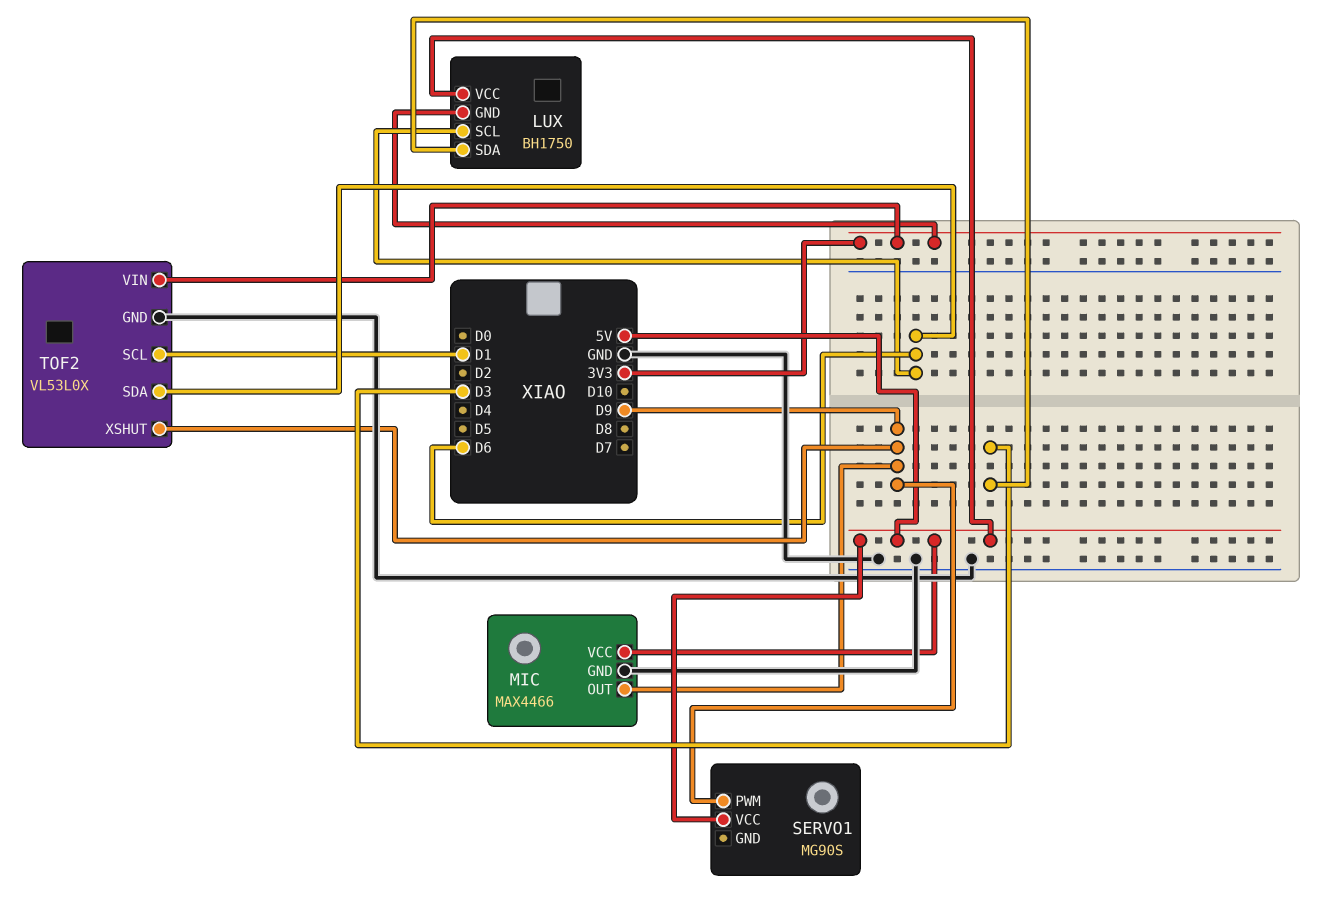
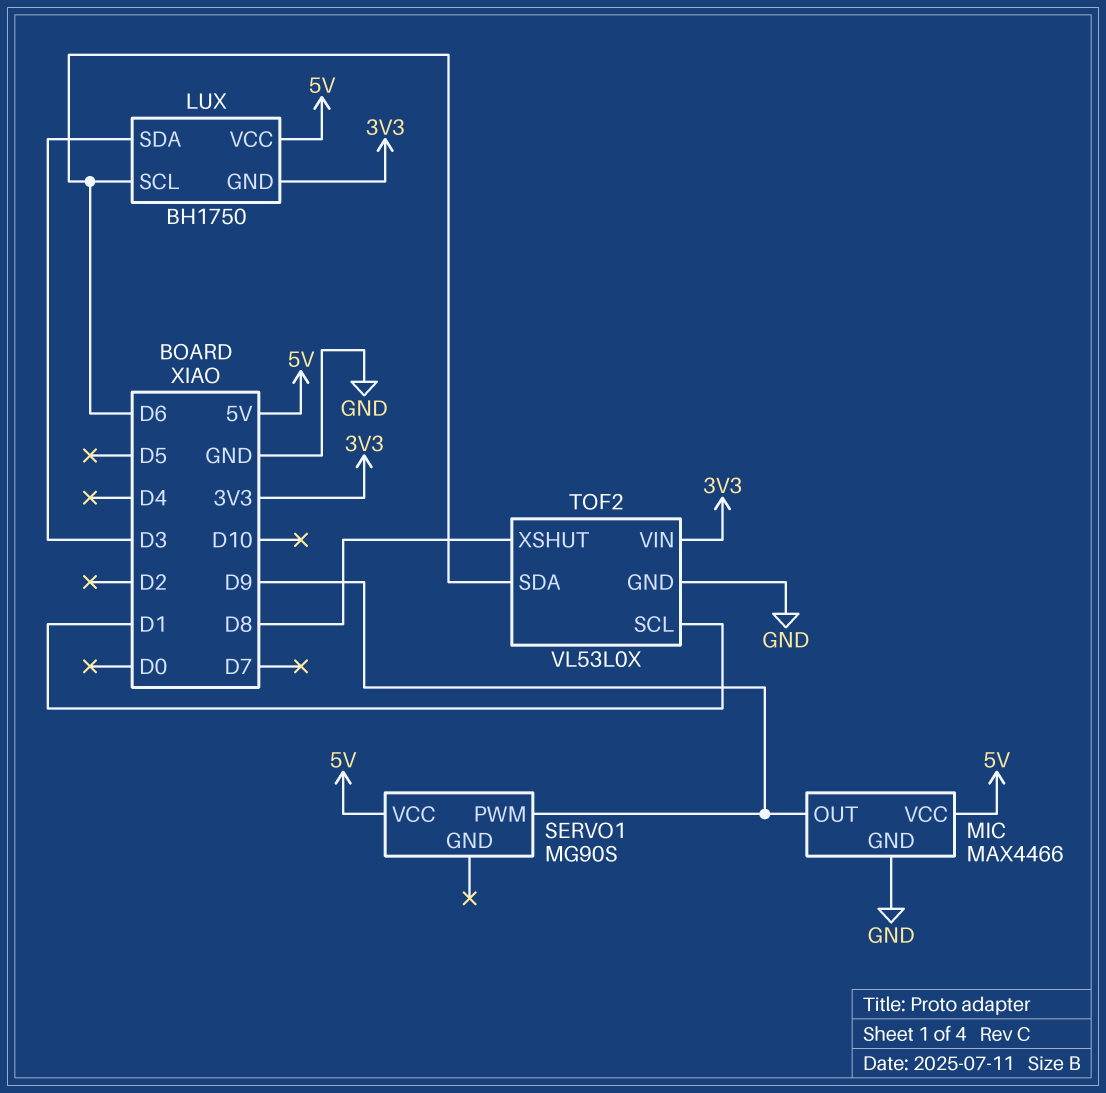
TOF2 pin XSHUT: D9 -> D8

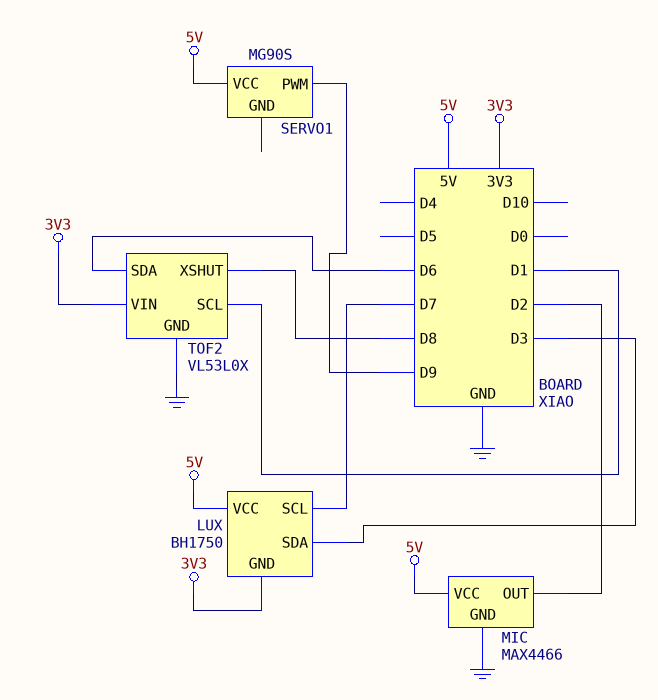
LUX pin SCL: D6 -> D7
MIC pin OUT: D9 -> D2

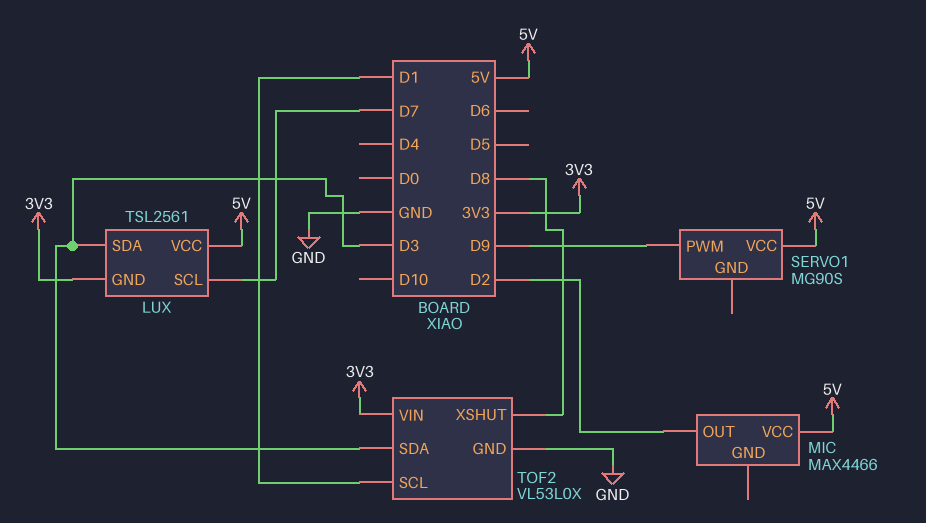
LUX: BH1750 -> TSL2561
MIC pin GND: GND -> none
TOF2 pin SDA: D6 -> D3

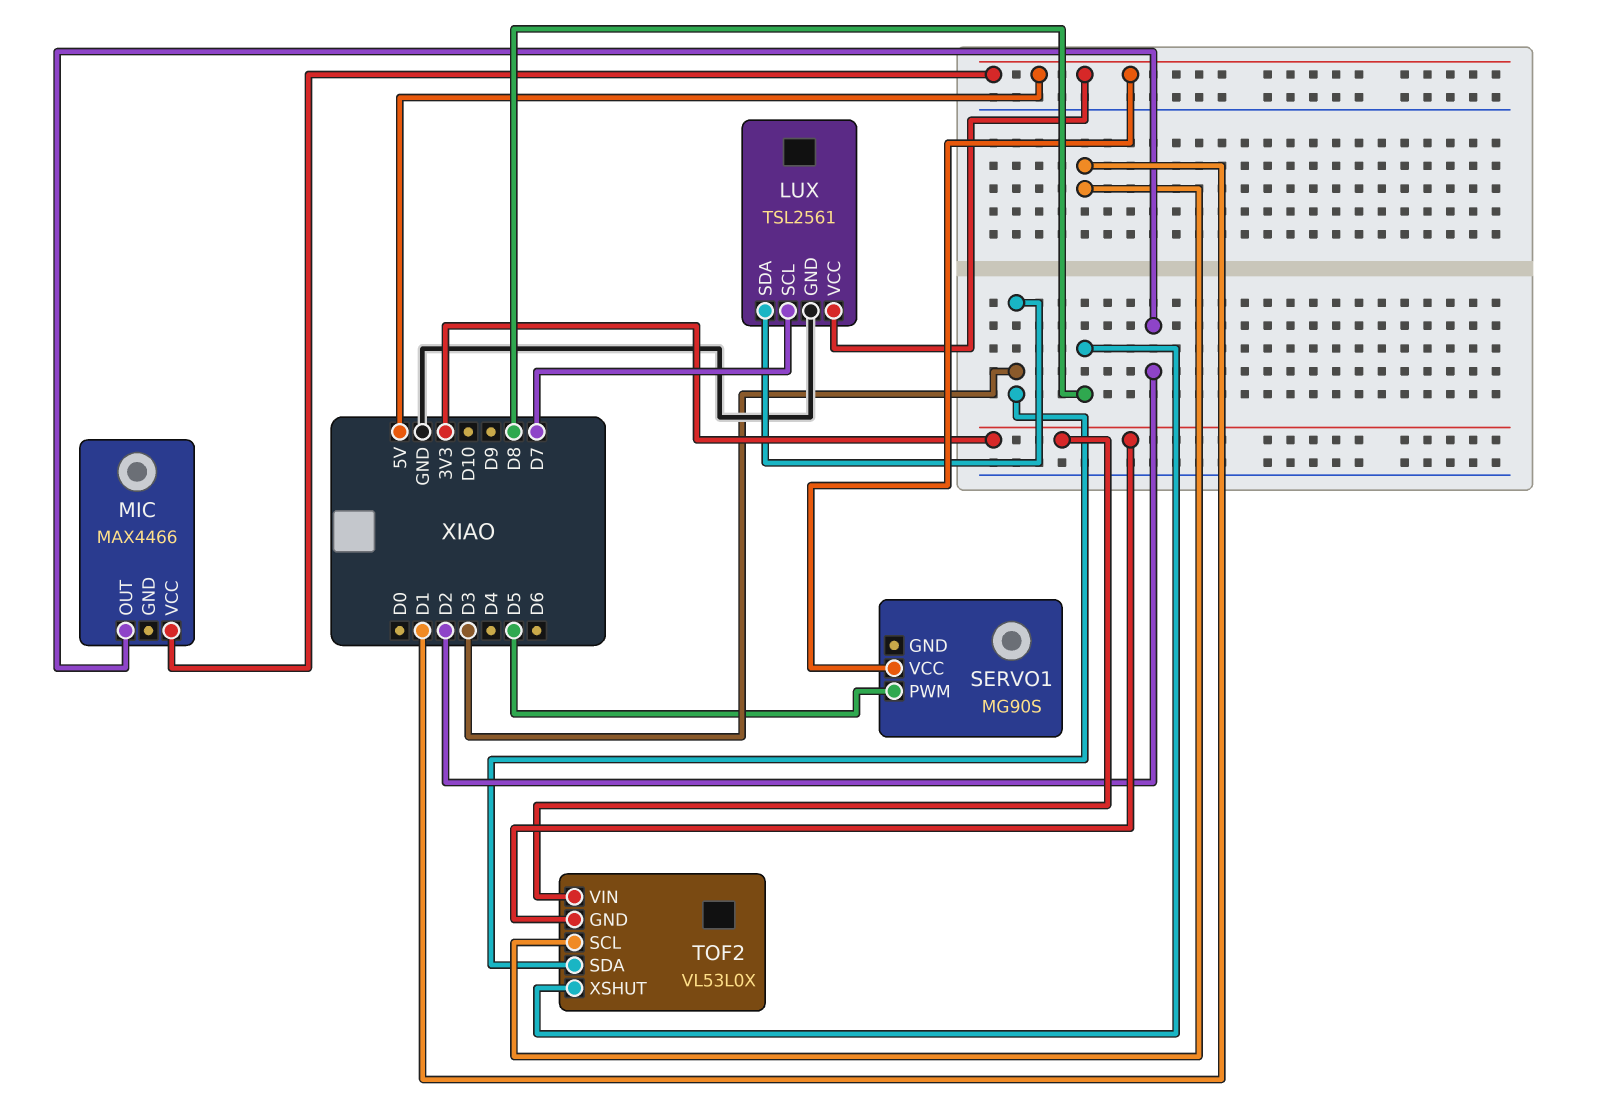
LUX pin GND: 3V3 -> GND
SERVO1 pin PWM: D9 -> D5
TOF2 pin GND: GND -> 3V3

